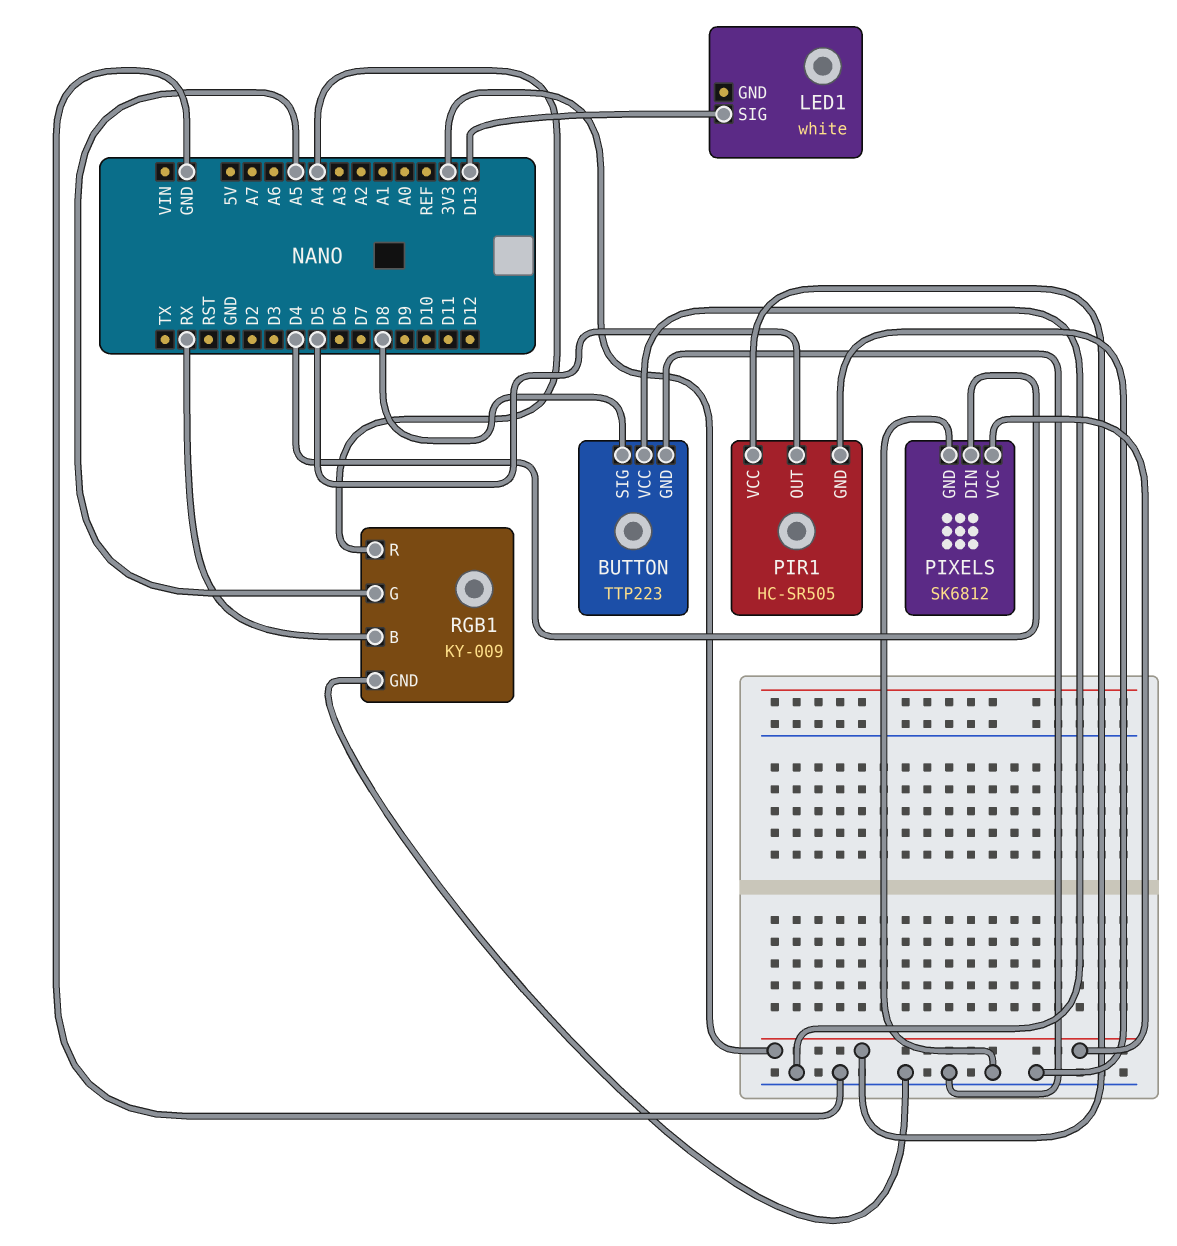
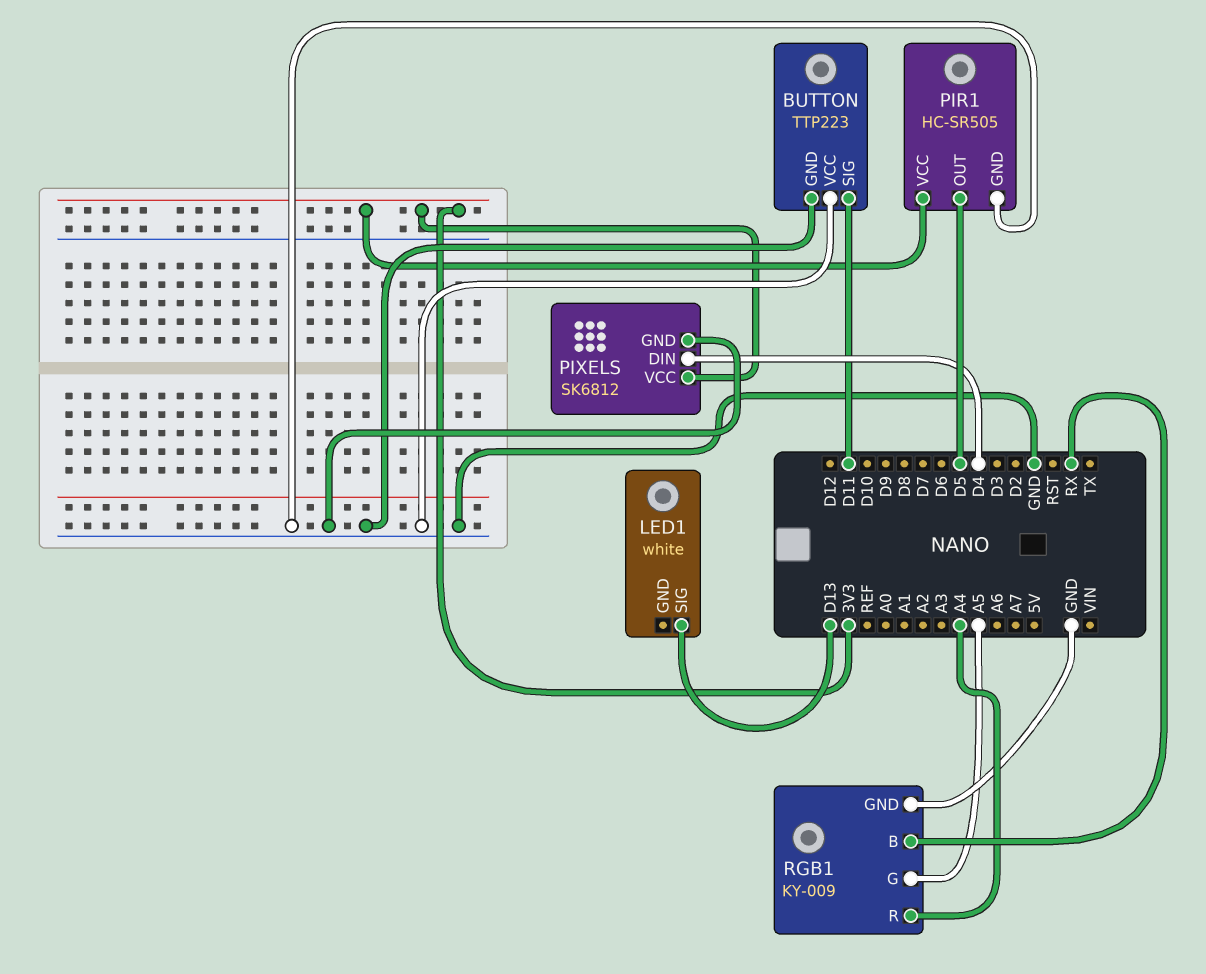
BUTTON pin SIG: D8 -> D11

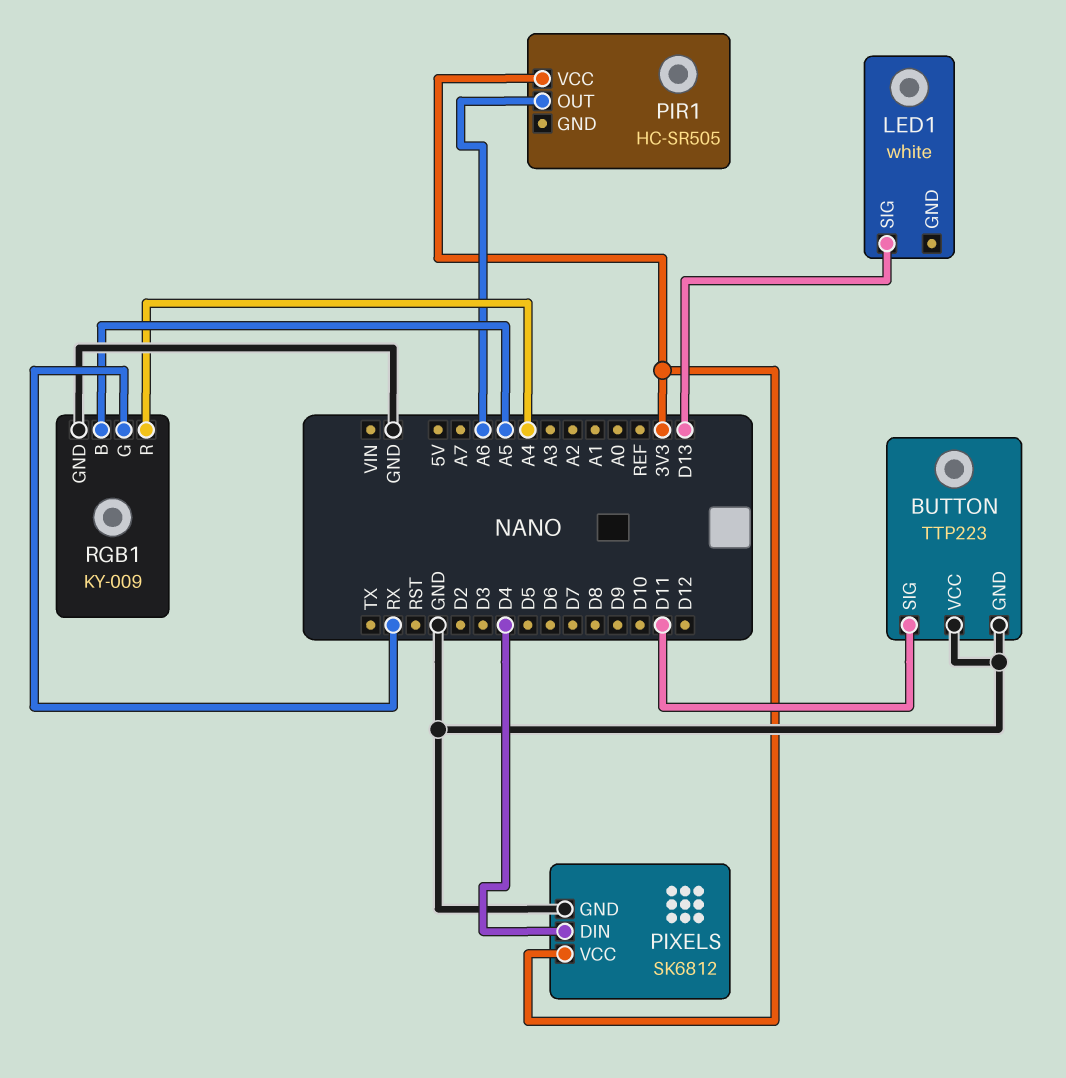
PIR1 pin GND: GND -> none
PIR1 pin OUT: D5 -> A6
RGB1 pin B: RX -> A5
RGB1 pin G: A5 -> RX

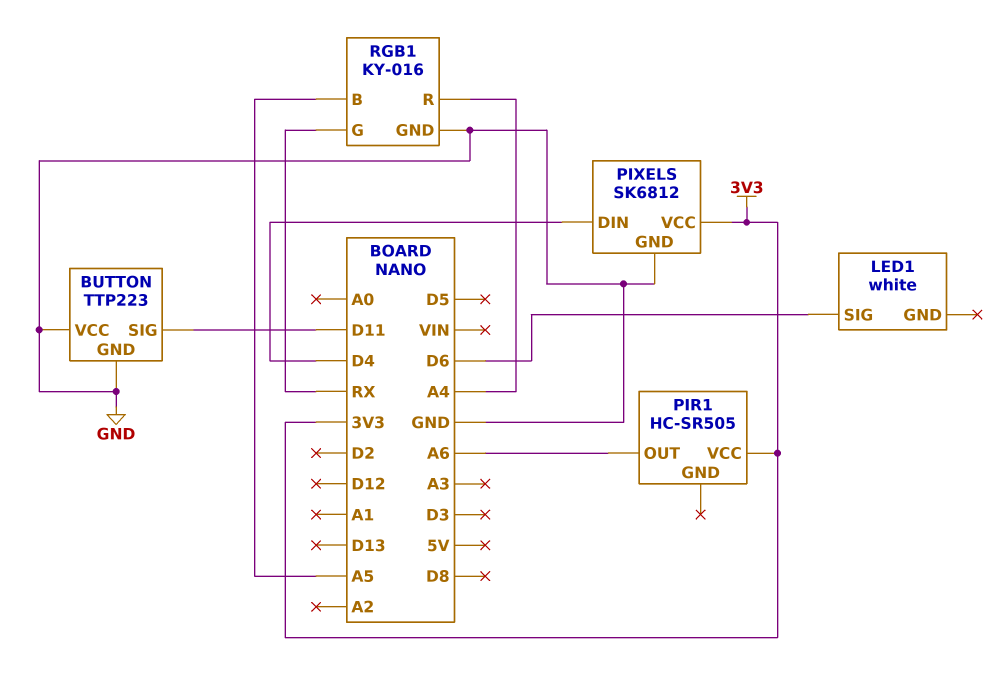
LED1 pin SIG: D13 -> D6
RGB1: KY-009 -> KY-016

